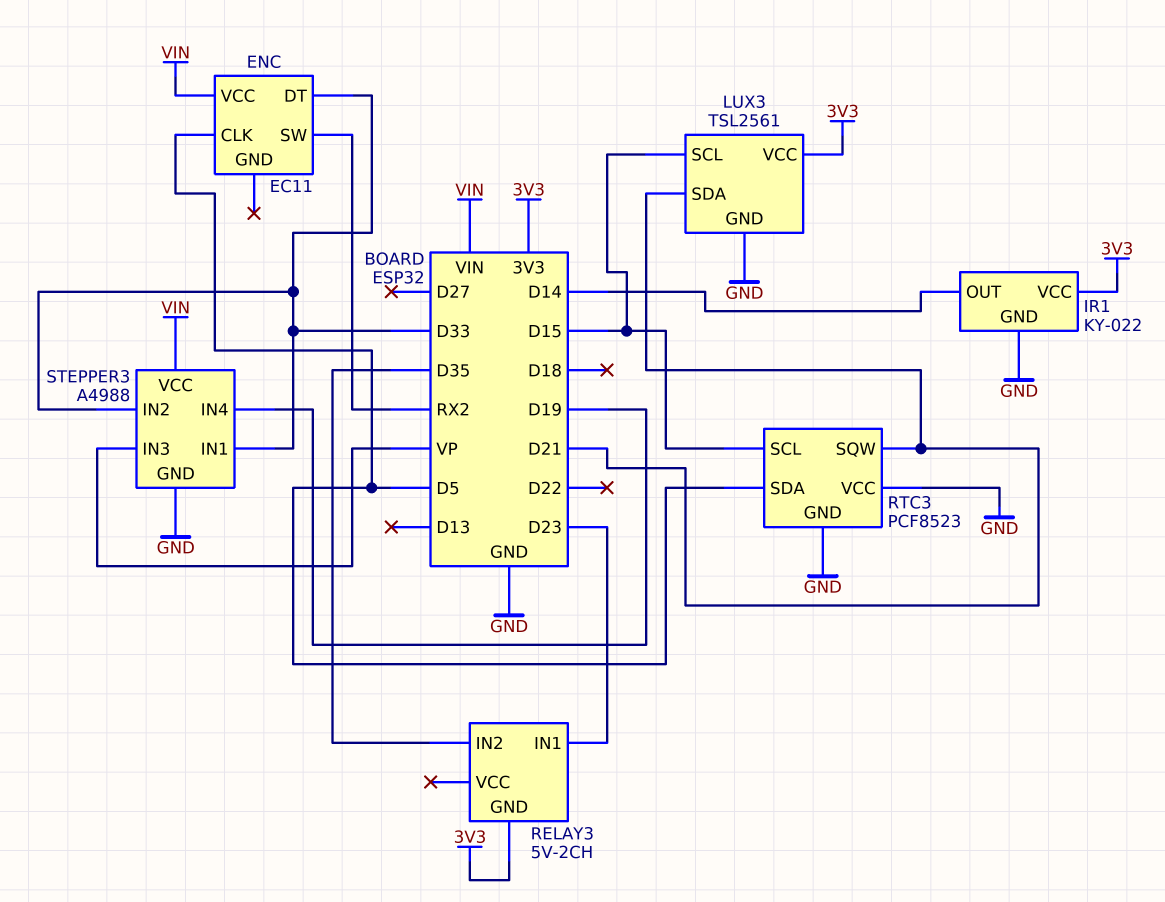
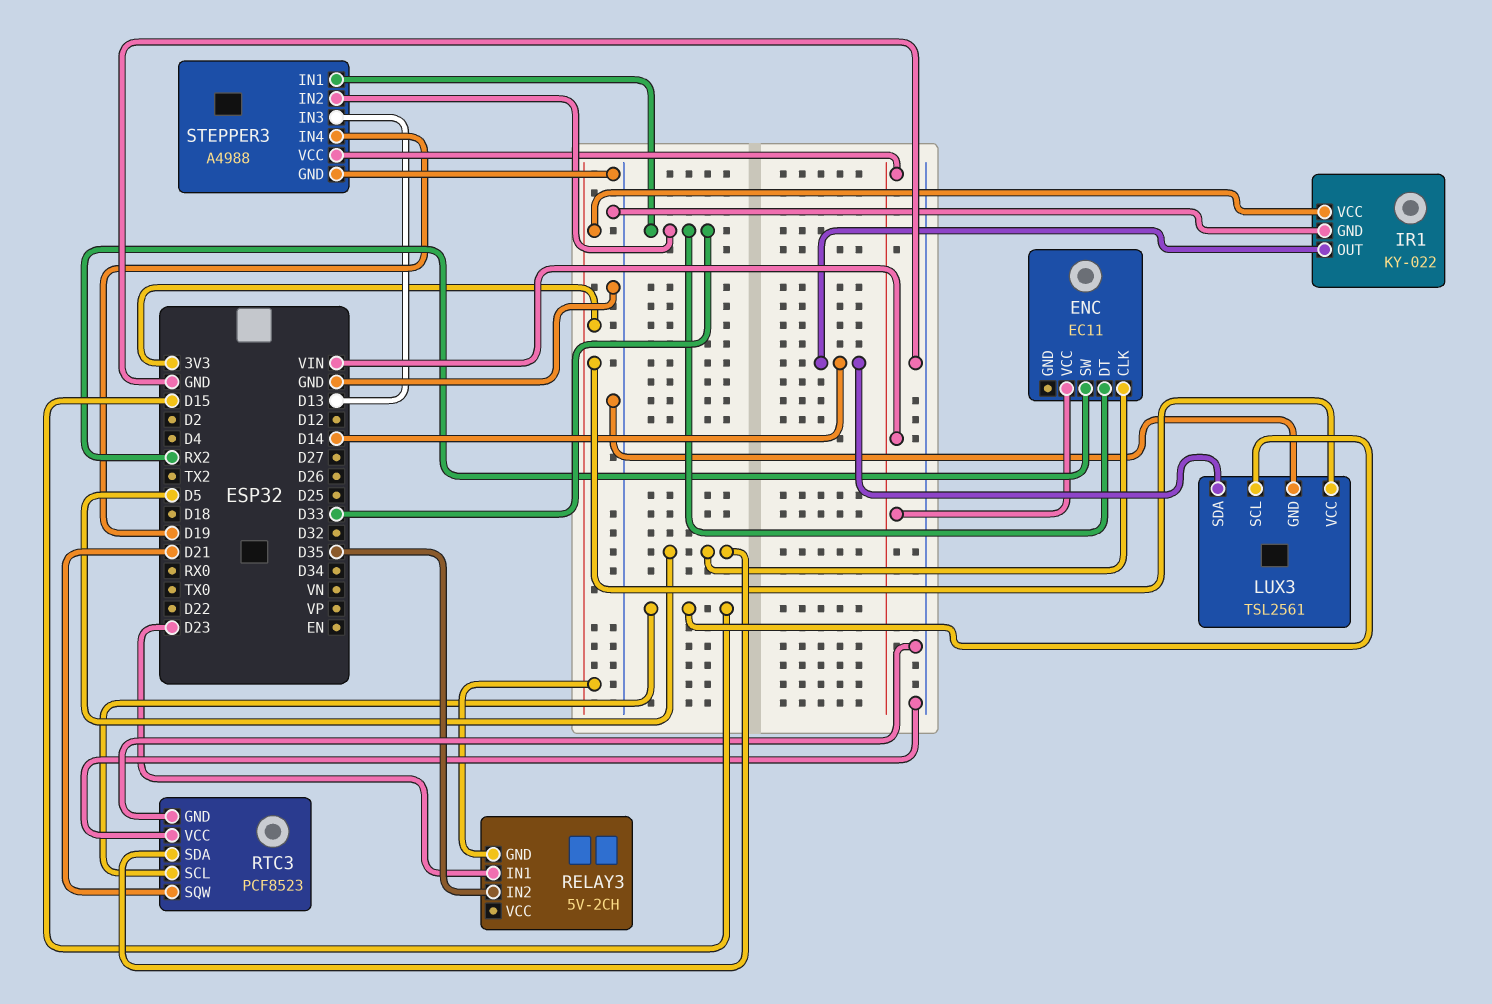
LUX3 pin SDA: D21 -> D14
STEPPER3 pin IN3: VP -> D13

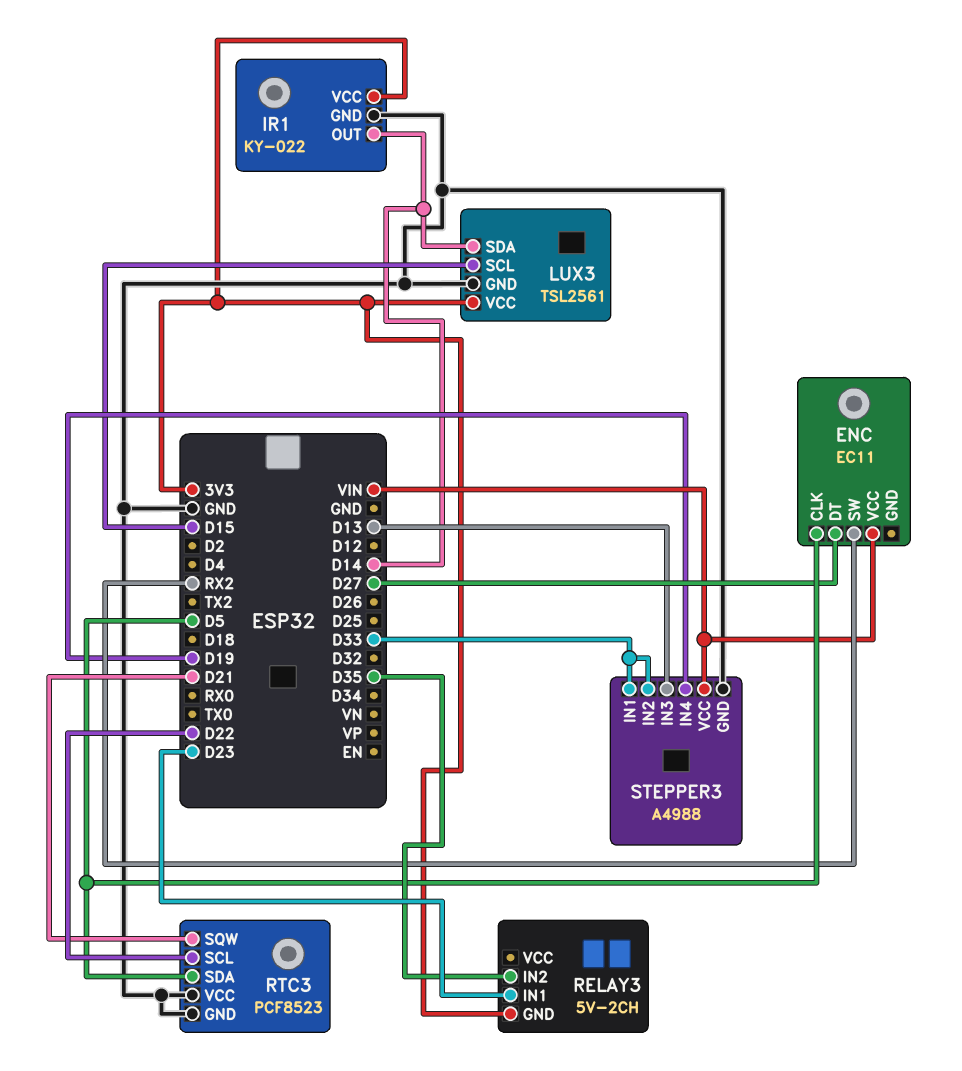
ENC pin DT: D33 -> D27
RTC3 pin SCL: D15 -> D22

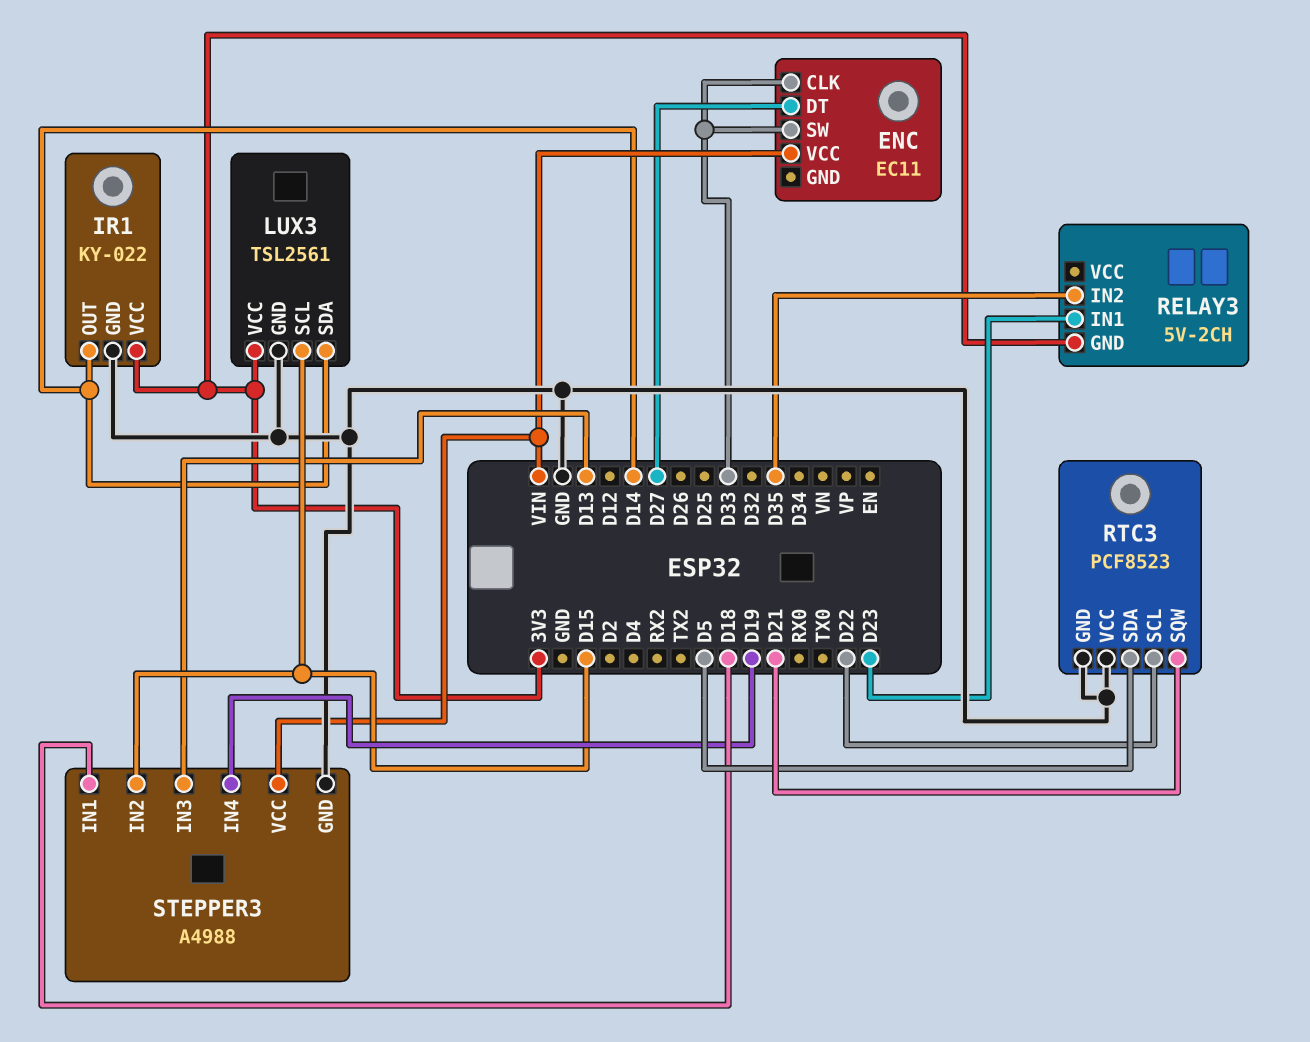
ENC pin CLK: D5 -> D33
ENC pin SW: RX2 -> D33
STEPPER3 pin IN1: D33 -> D18
STEPPER3 pin IN2: D33 -> D15

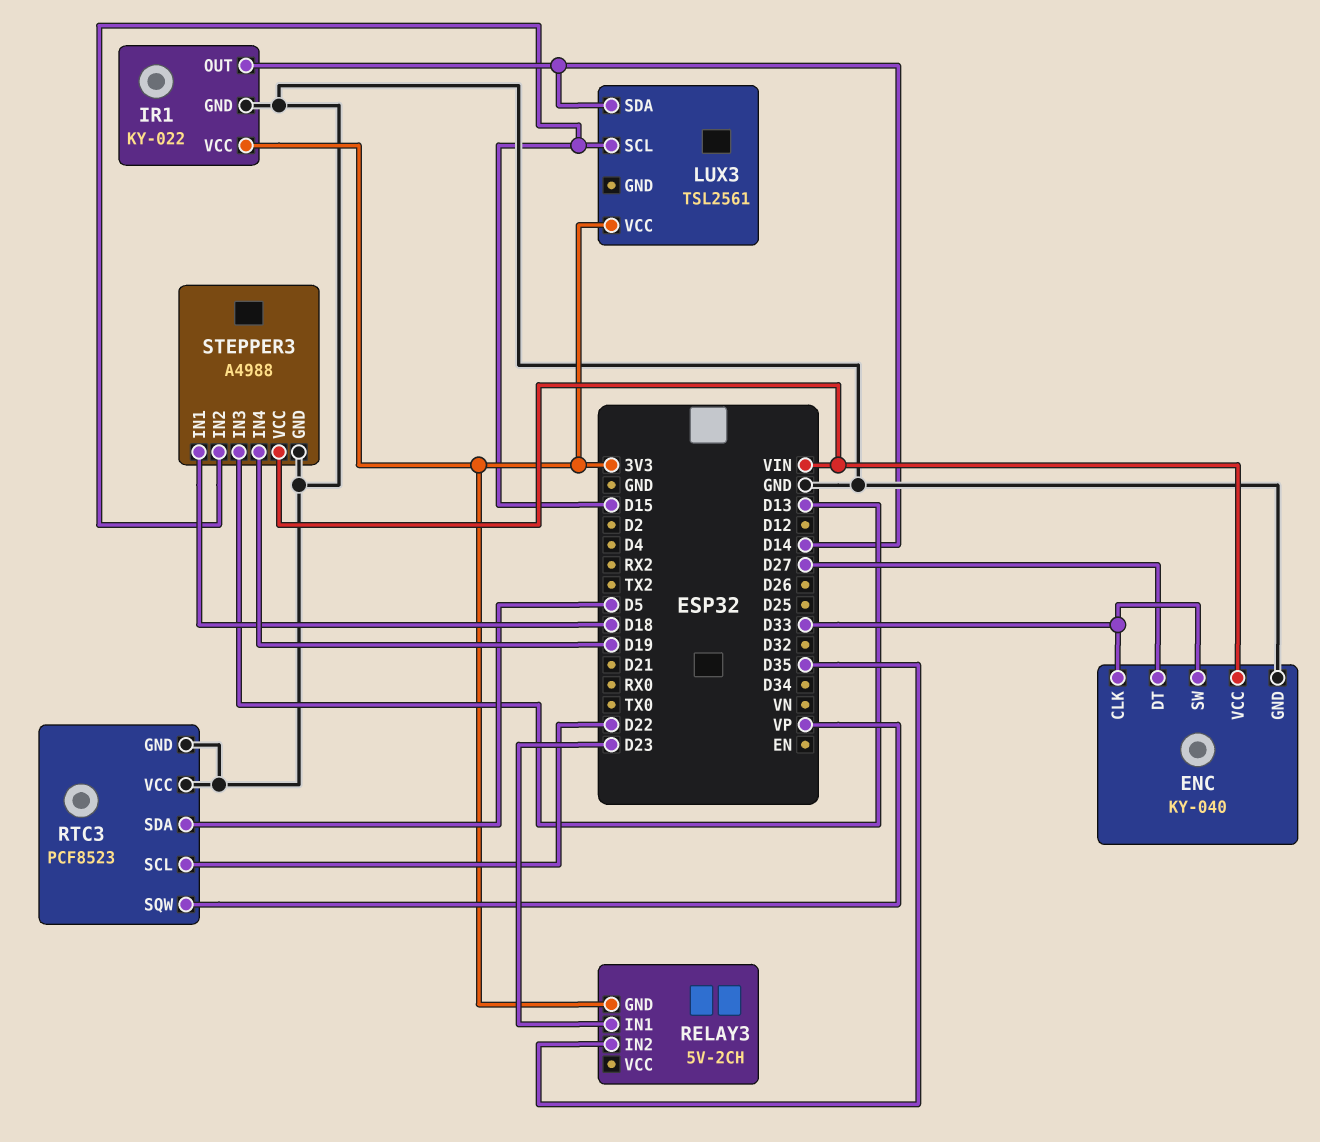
ENC: EC11 -> KY-040
ENC pin GND: none -> GND
LUX3 pin GND: GND -> none
RTC3 pin SQW: D21 -> VP

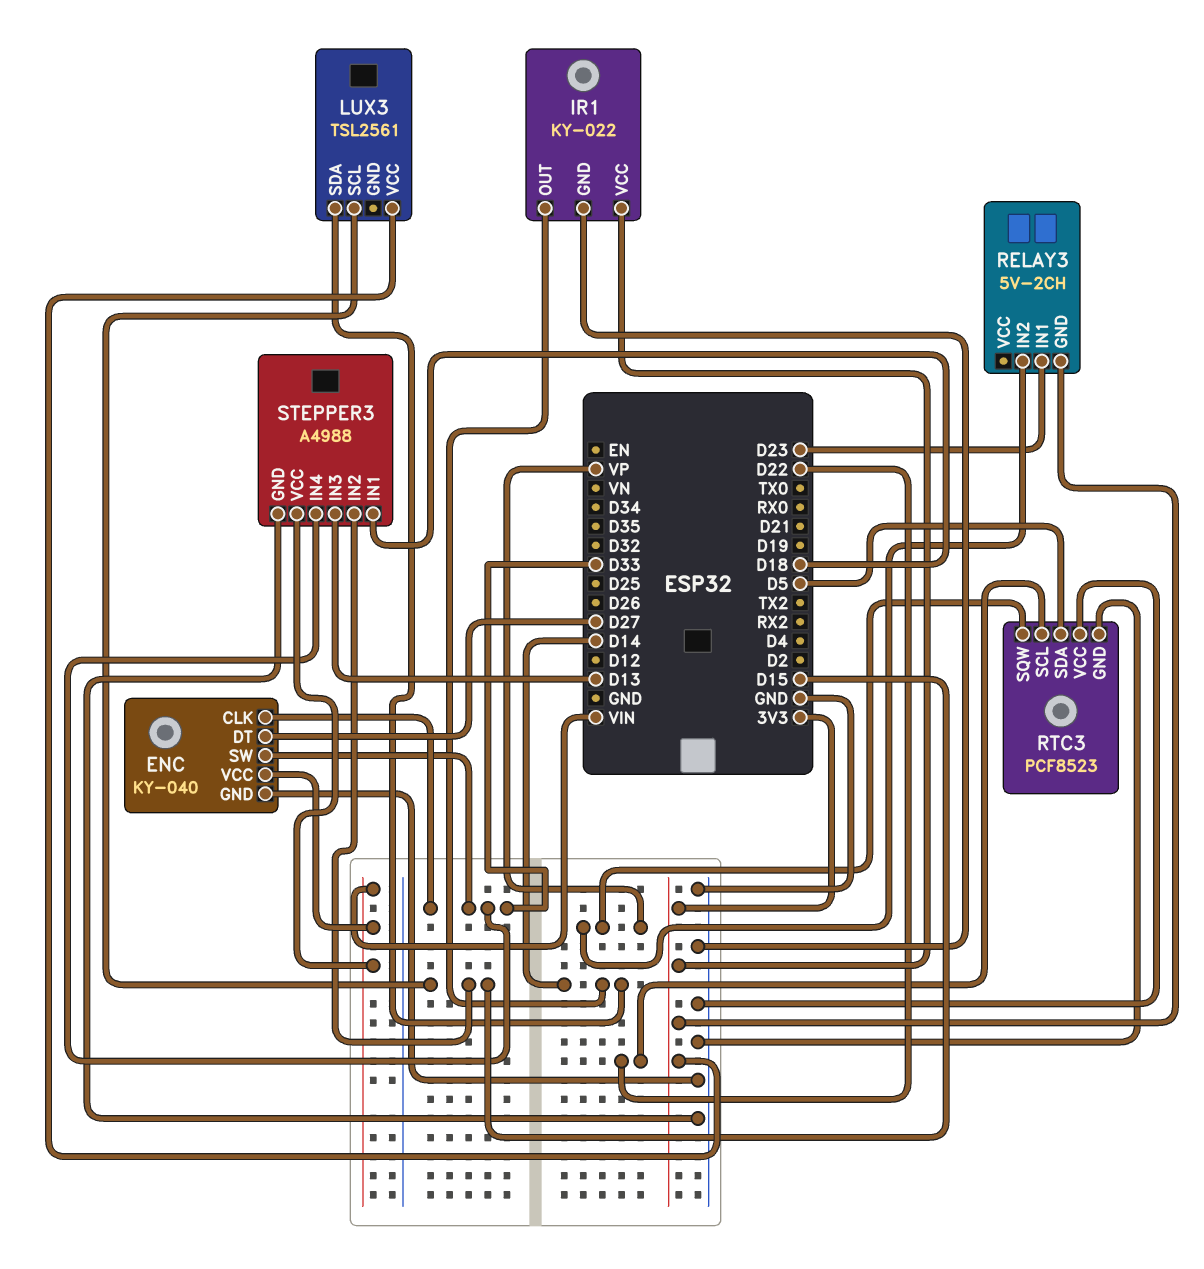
RELAY3 pin IN2: D35 -> VP
STEPPER3 pin IN4: D19 -> D33

